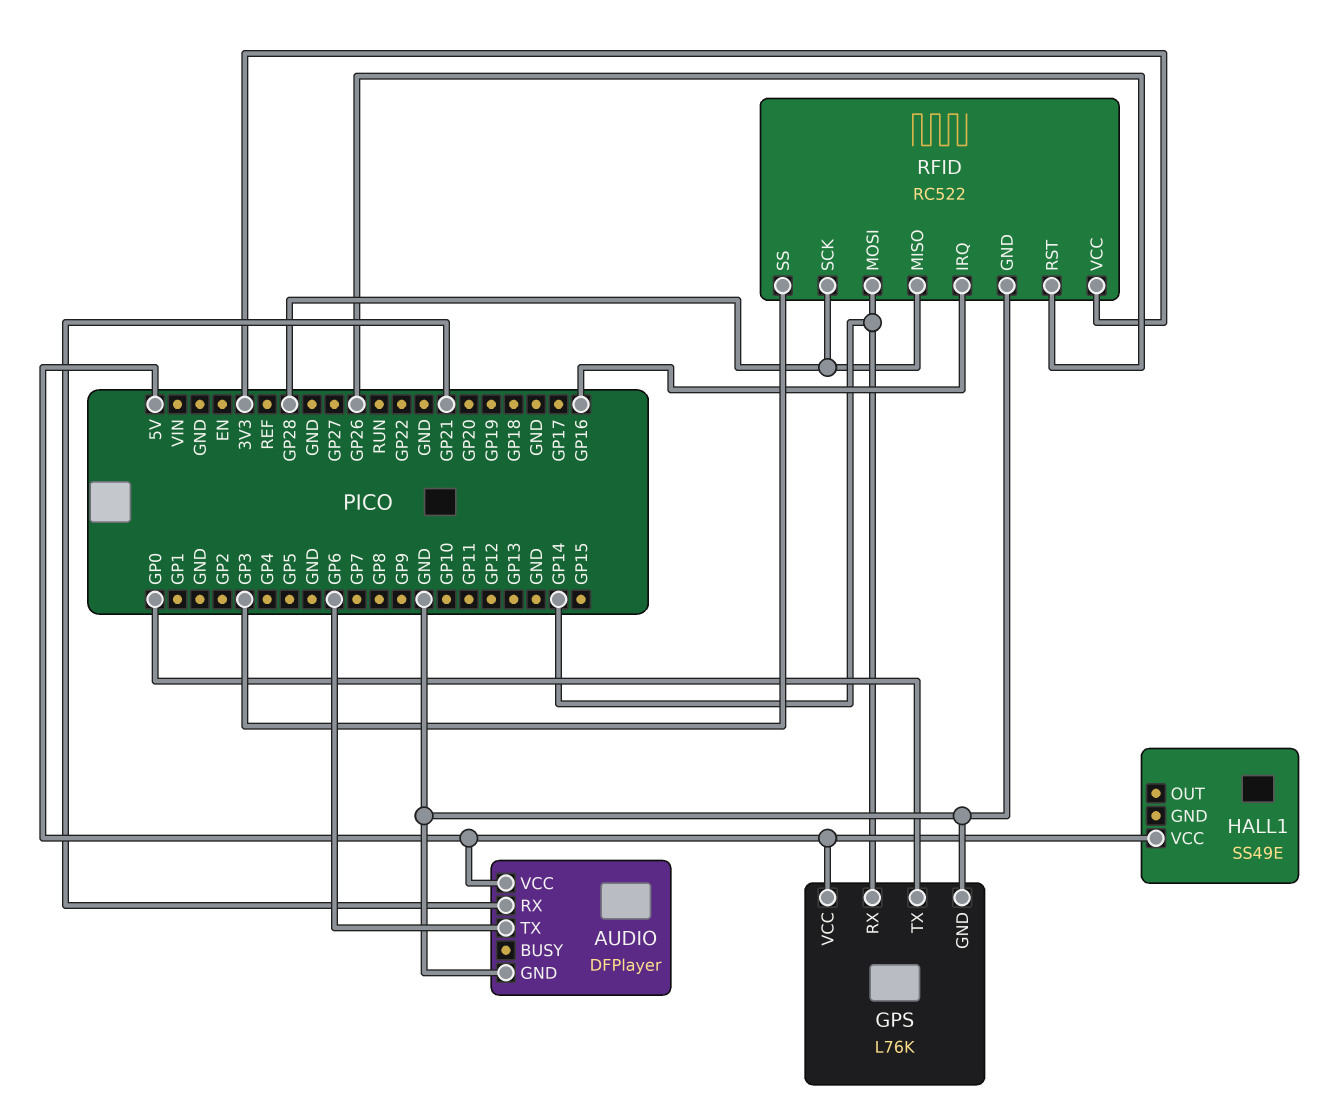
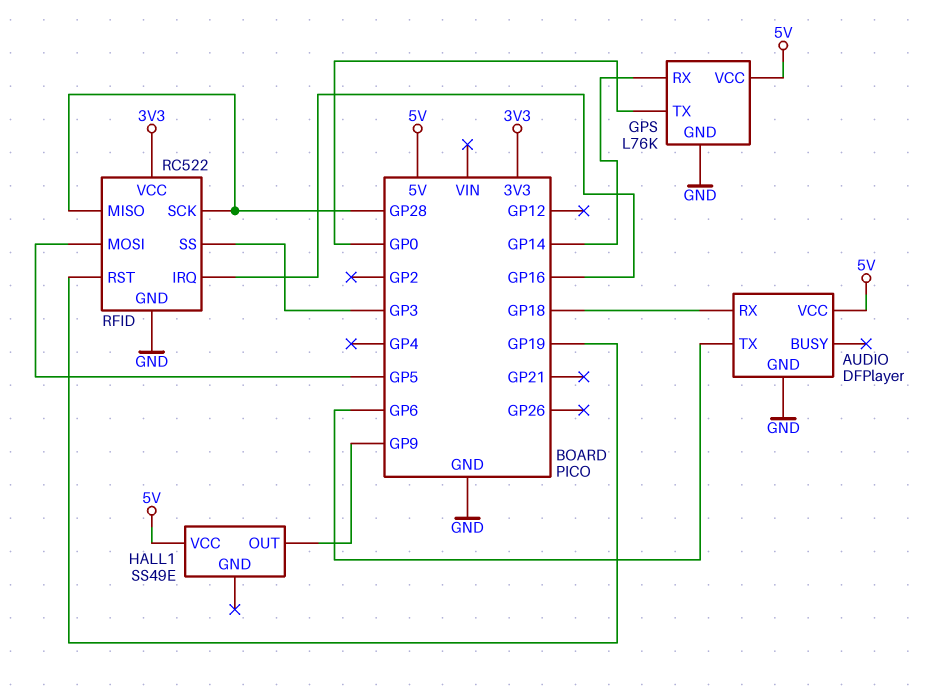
AUDIO pin RX: GP21 -> GP18
HALL1 pin OUT: none -> GP9
RFID pin MOSI: GP14 -> GP5
RFID pin RST: GP26 -> GP19

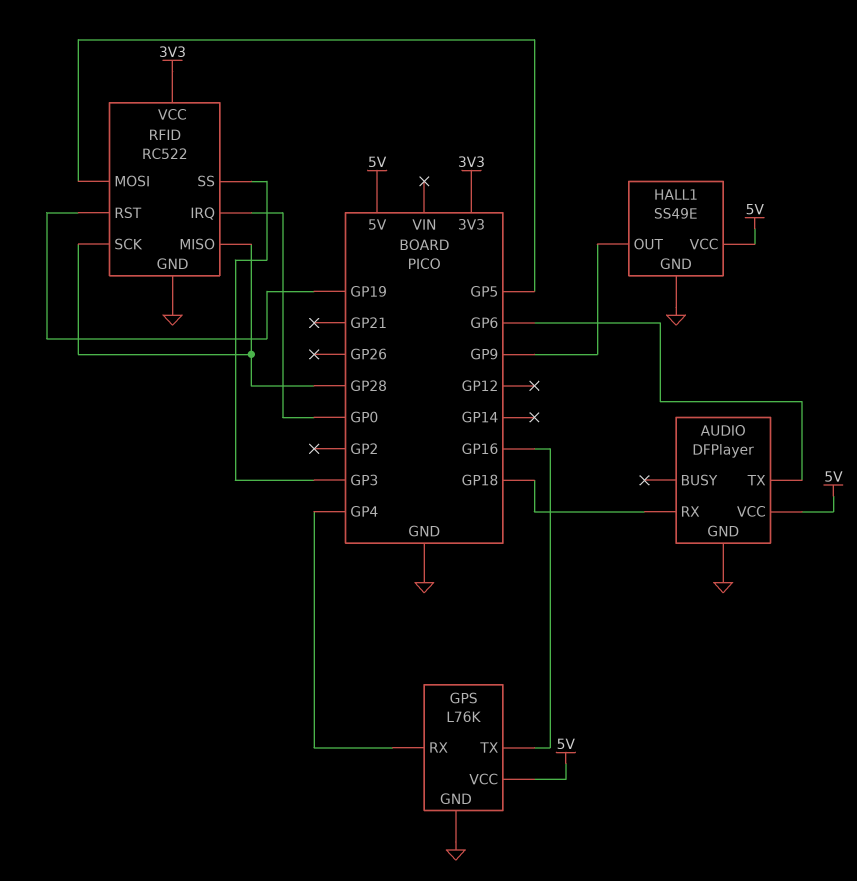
GPS pin RX: GP14 -> GP4
GPS pin TX: GP0 -> GP16
HALL1 pin GND: none -> GND
RFID pin IRQ: GP16 -> GP0

